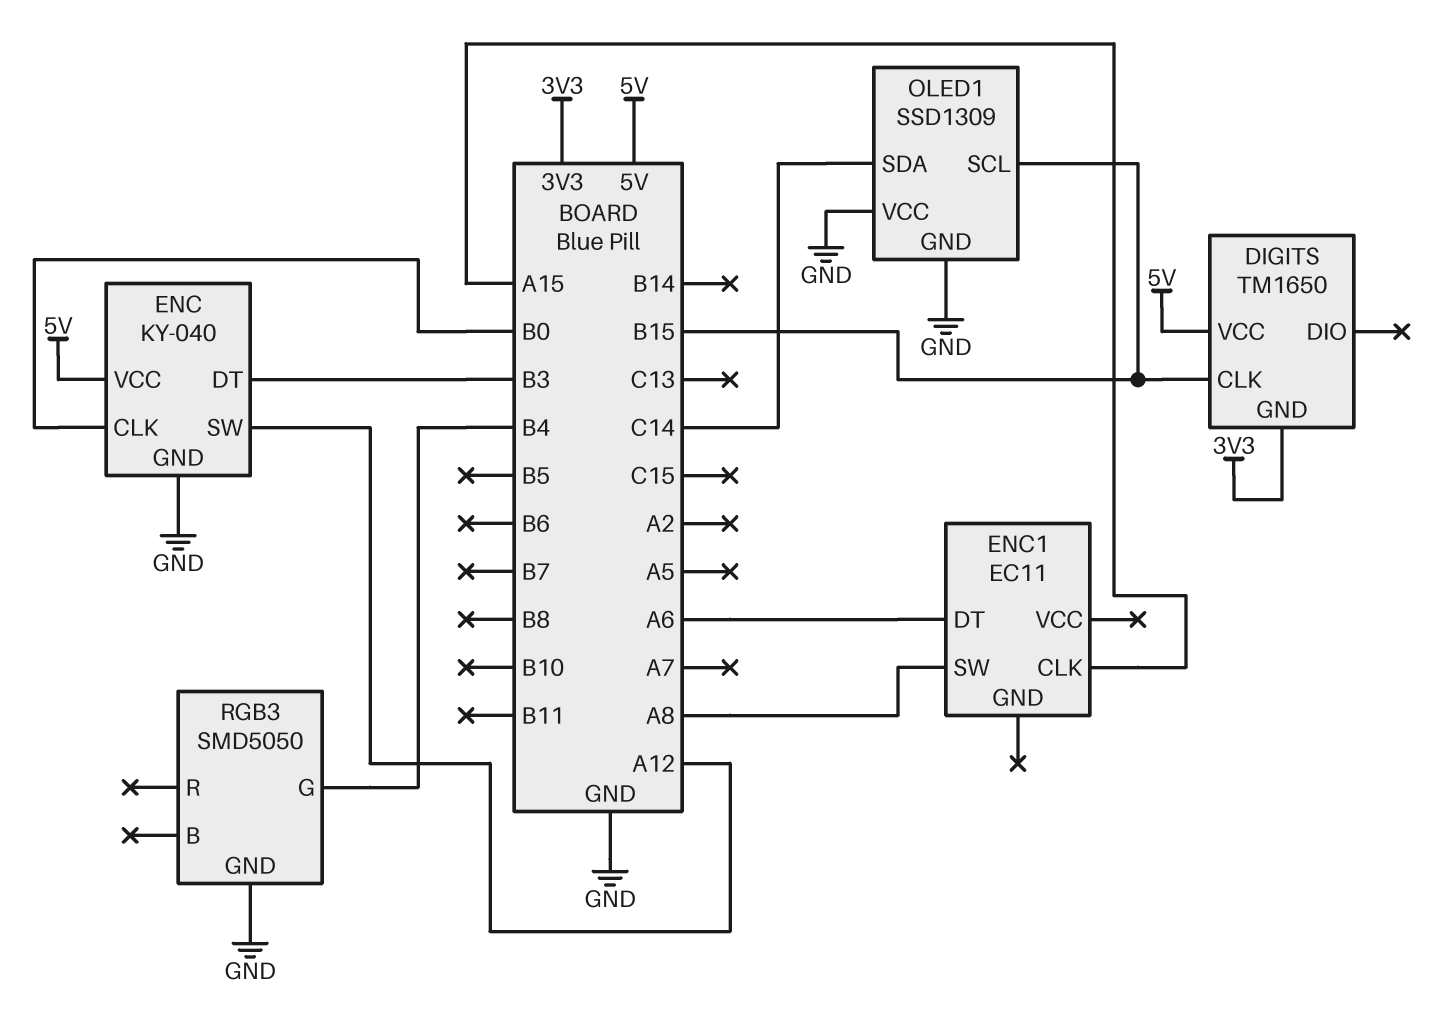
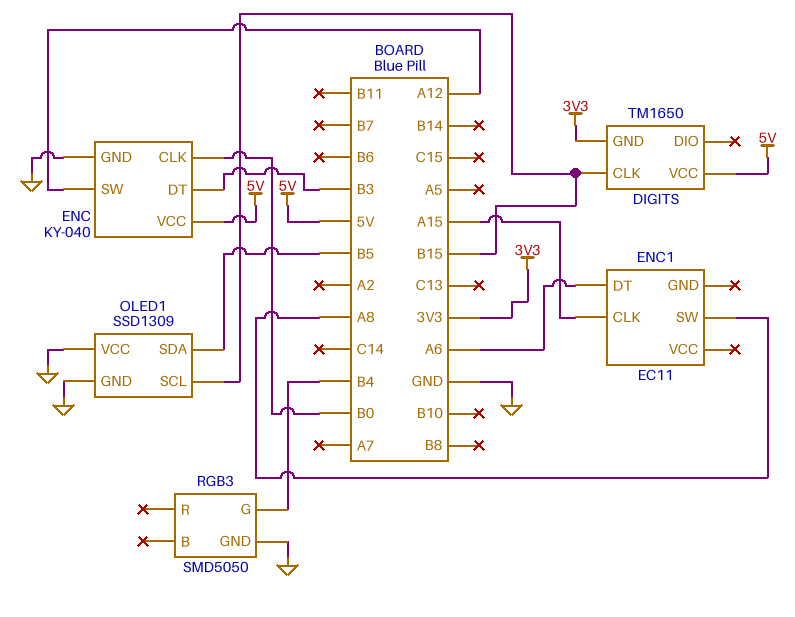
OLED1 pin SDA: C14 -> B5

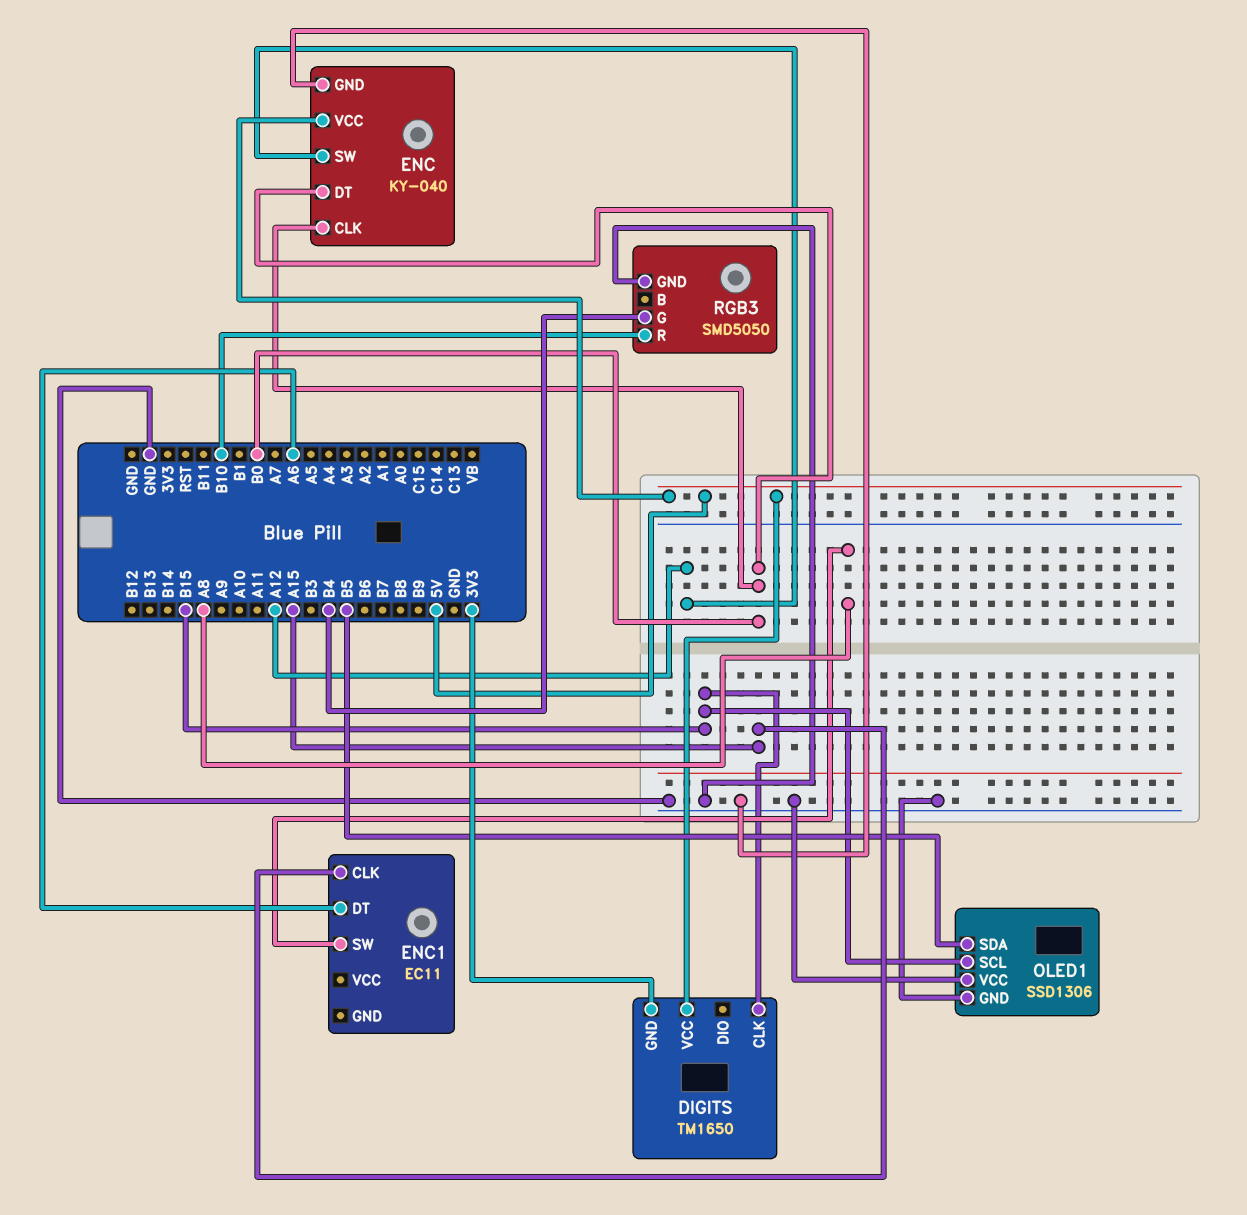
ENC pin DT: B3 -> B0
OLED1: SSD1309 -> SSD1306
RGB3 pin R: none -> B10

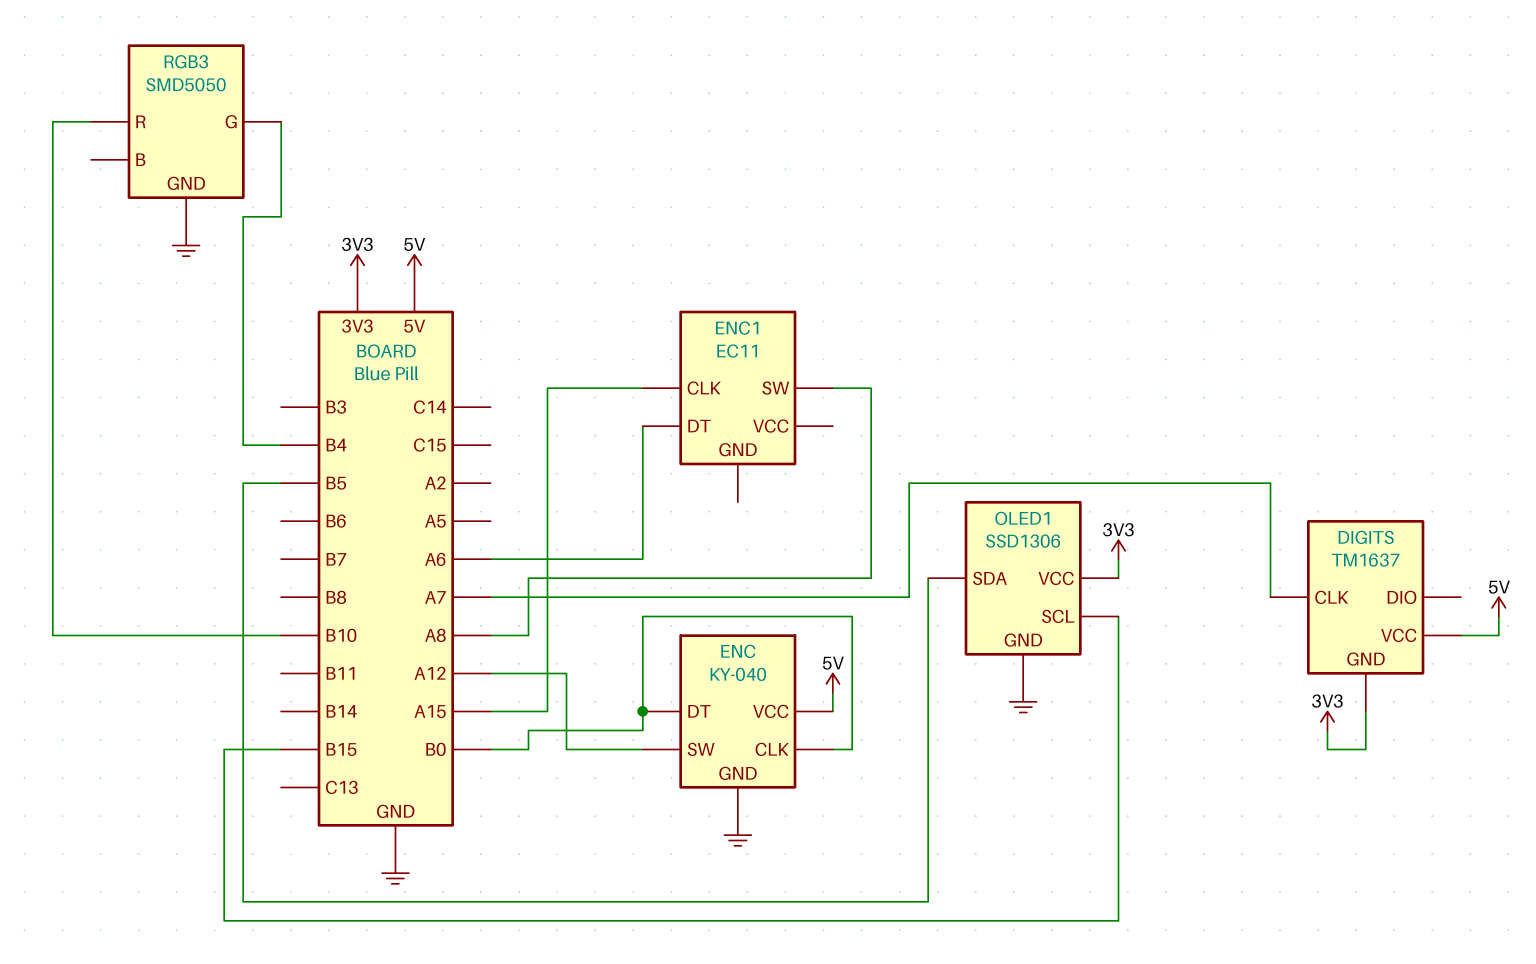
DIGITS: TM1650 -> TM1637
DIGITS pin CLK: B15 -> A7
OLED1 pin VCC: GND -> 3V3

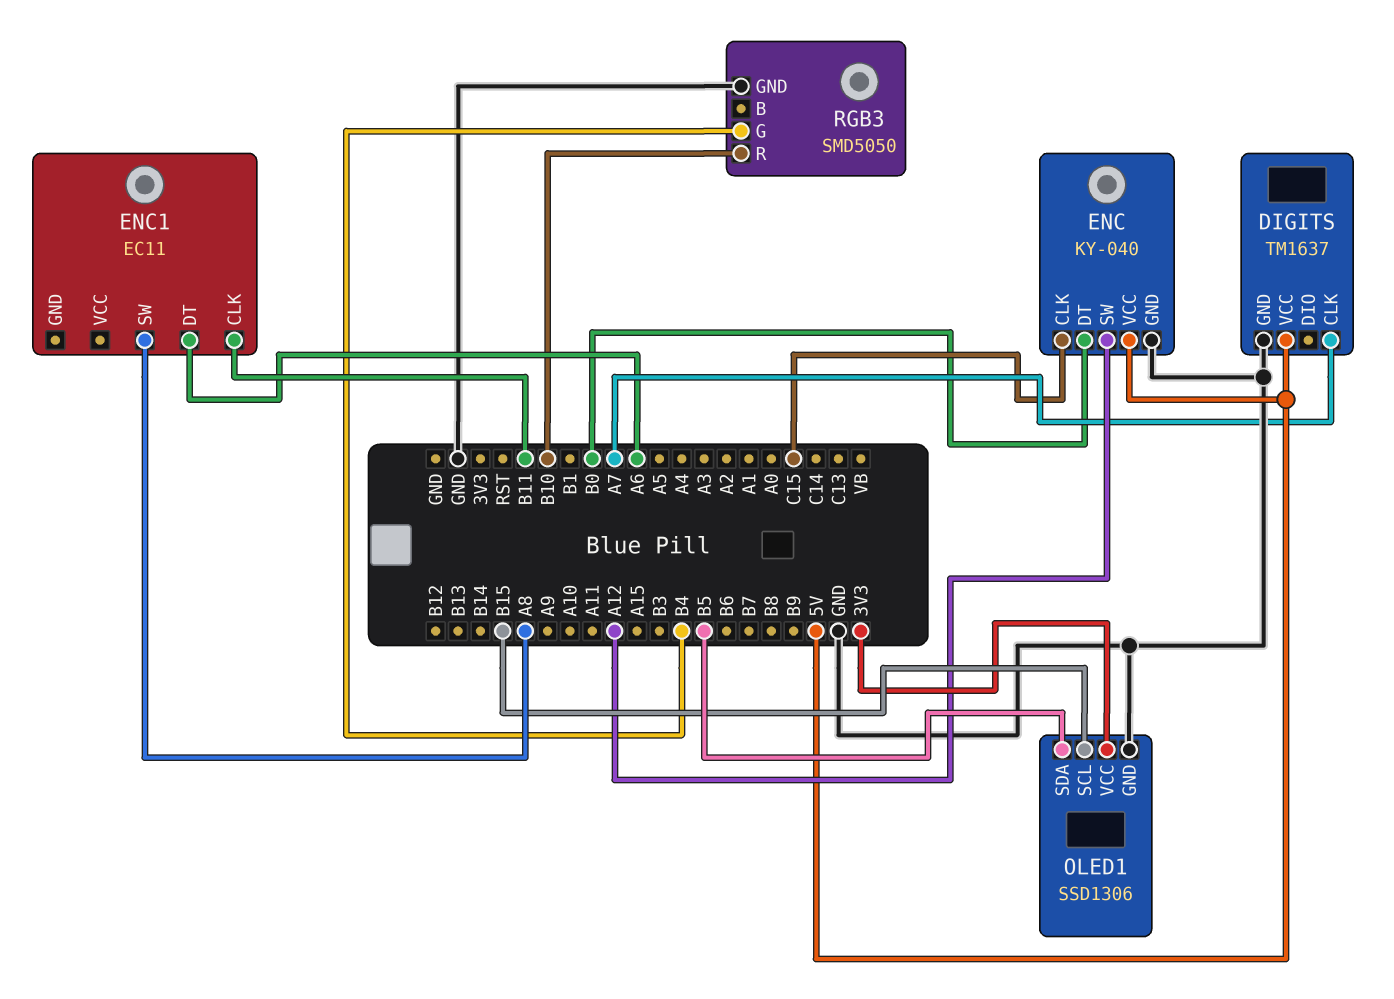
DIGITS pin GND: 3V3 -> GND
ENC pin CLK: B0 -> C15
ENC1 pin CLK: A15 -> B11

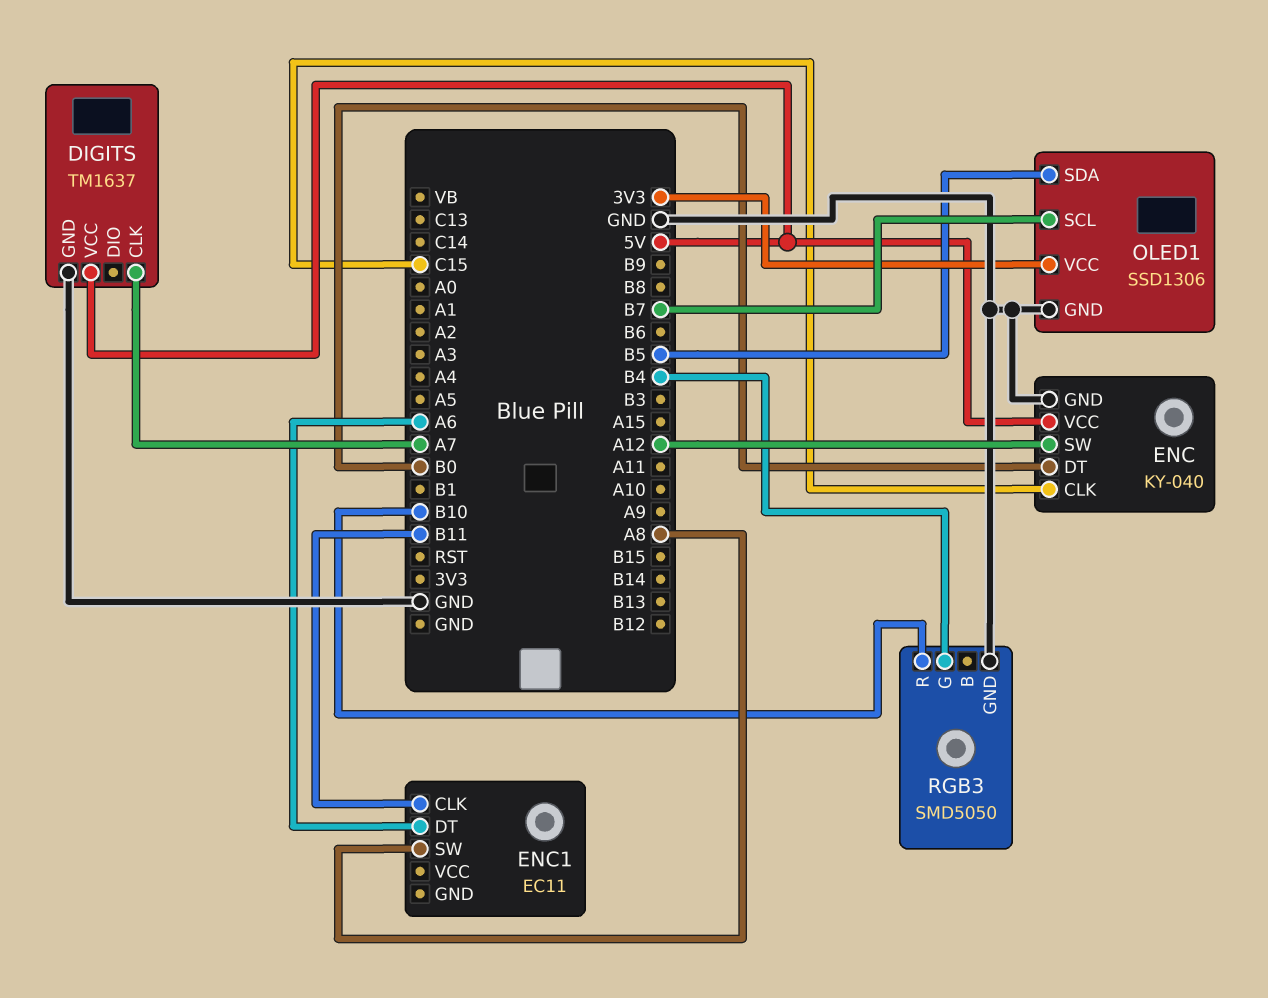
OLED1 pin SCL: B15 -> B7

